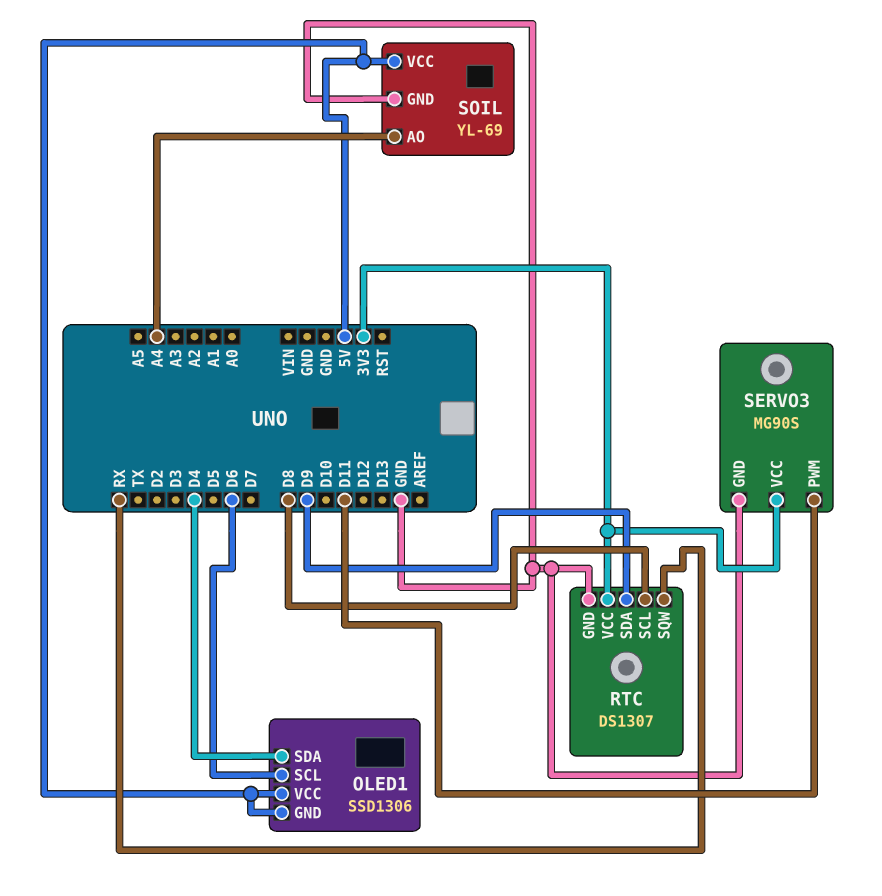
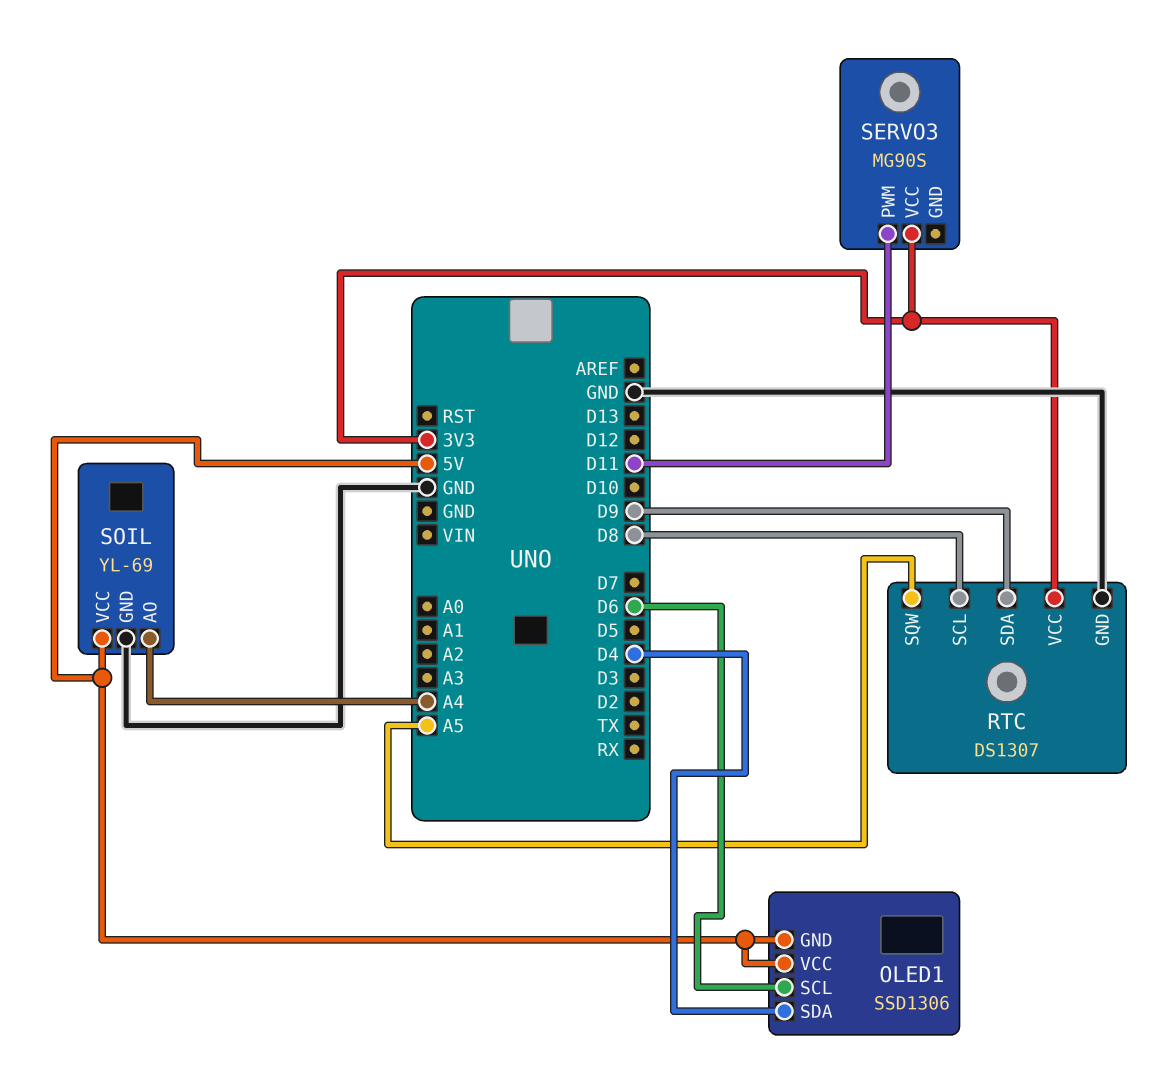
RTC pin SQW: RX -> A5
SERVO3 pin GND: GND -> none

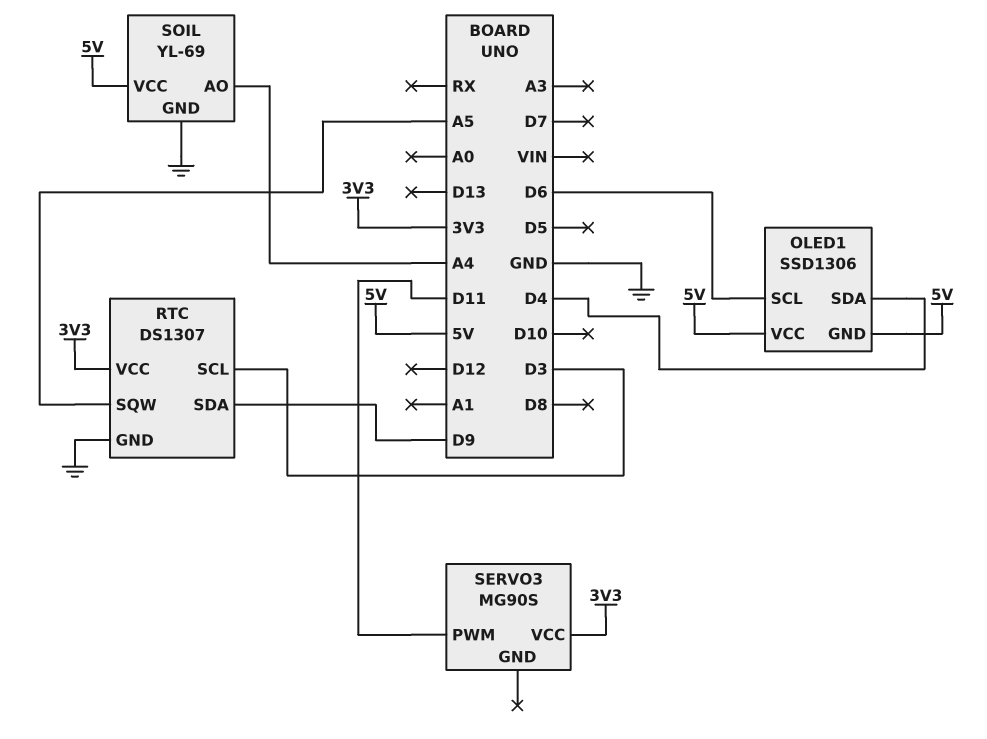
RTC pin SCL: D8 -> D3

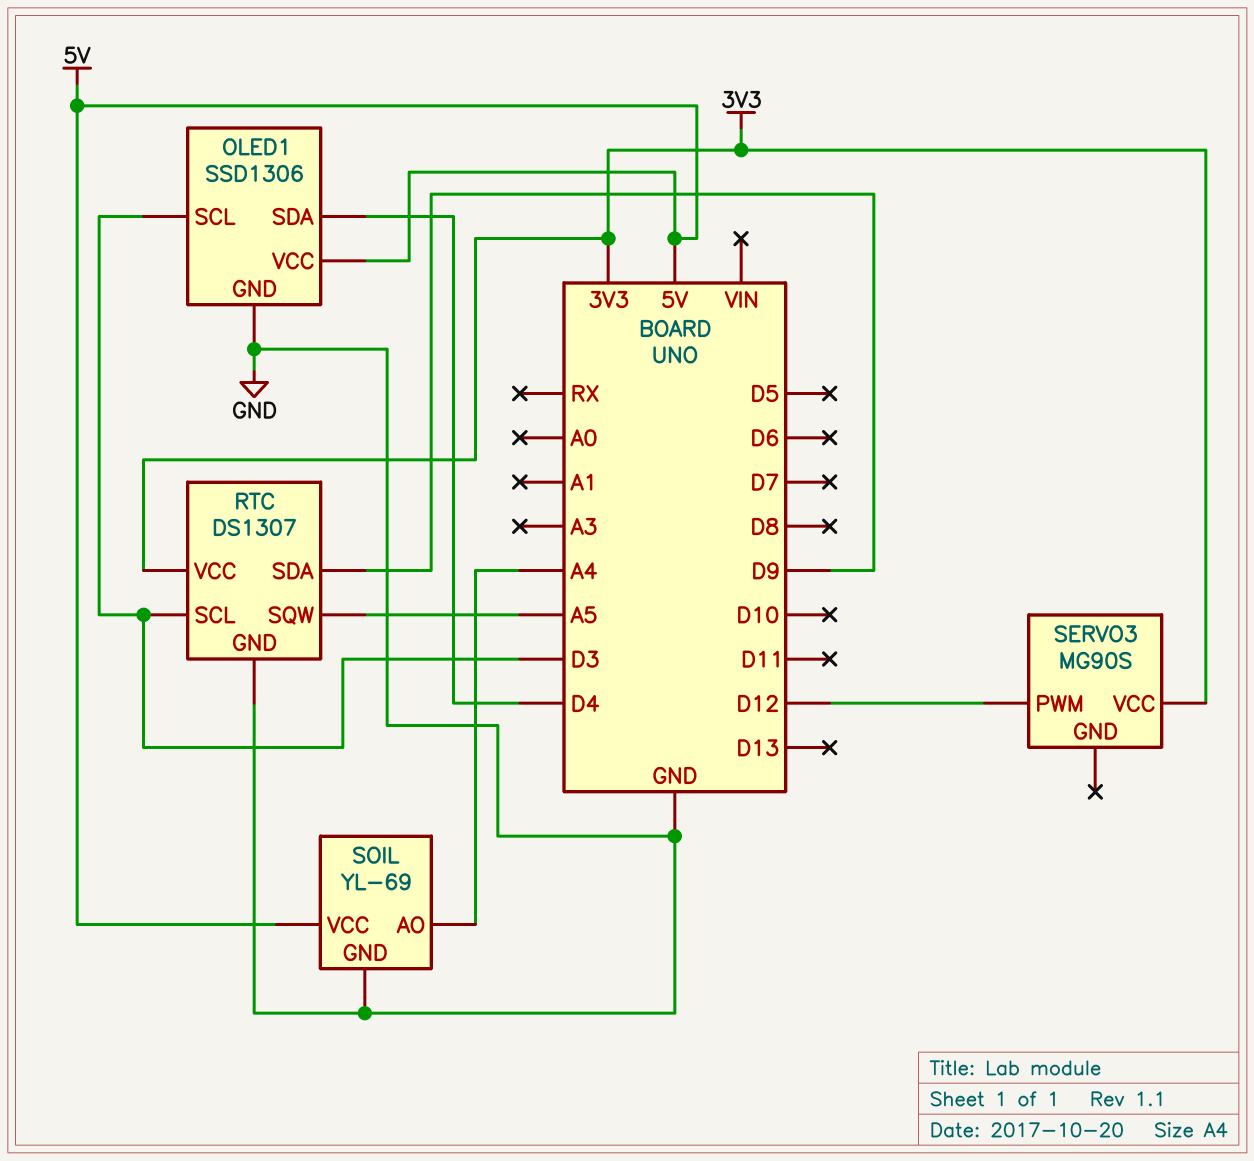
OLED1 pin GND: 5V -> GND
OLED1 pin SCL: D6 -> D3
SERVO3 pin PWM: D11 -> D12

